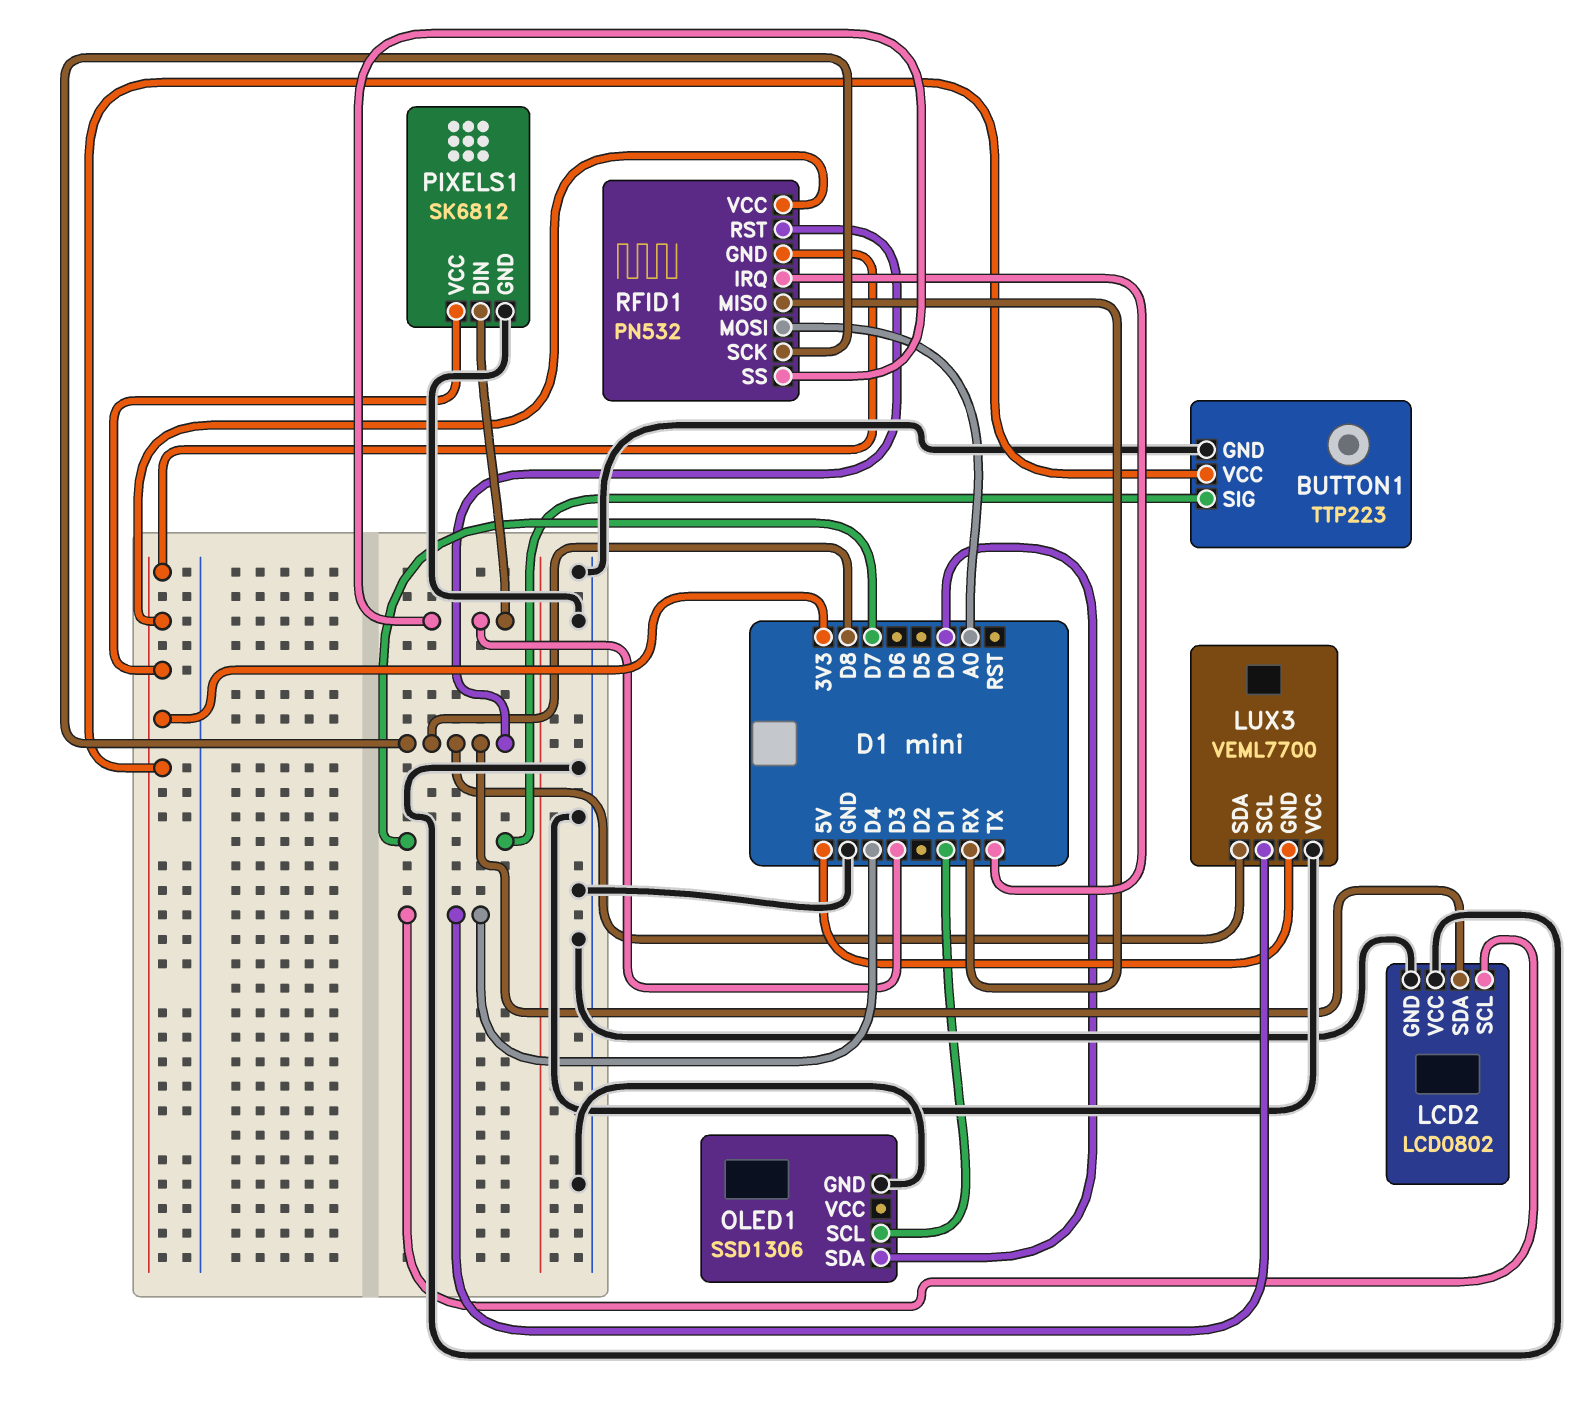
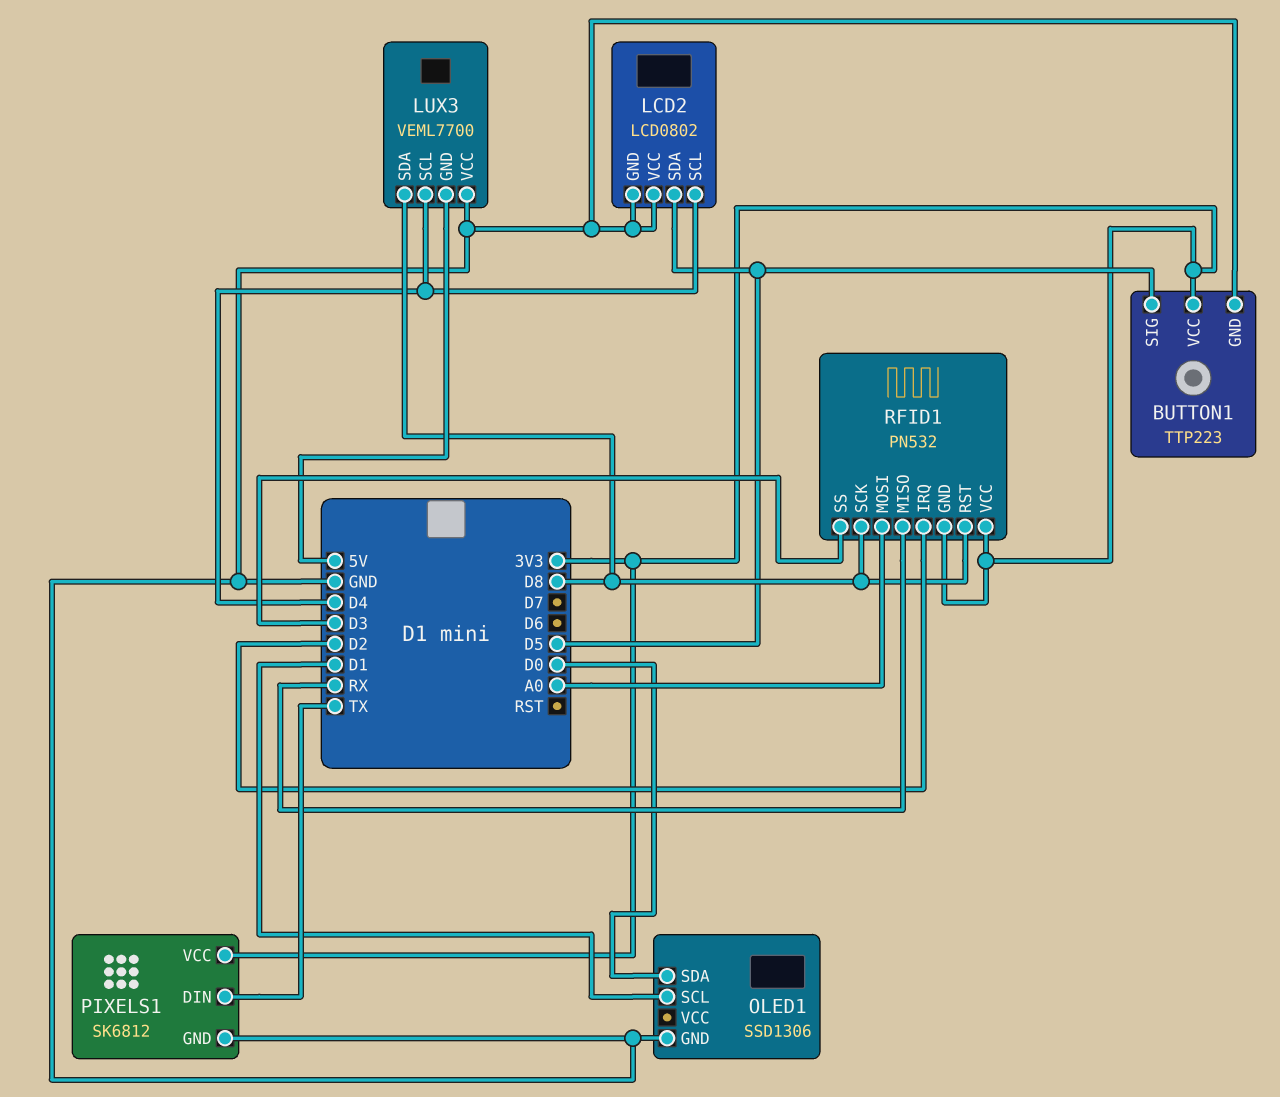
BUTTON1 pin SIG: D7 -> D5
LCD2 pin SDA: D8 -> D5
PIXELS1 pin DIN: D3 -> TX
RFID1 pin IRQ: TX -> D2

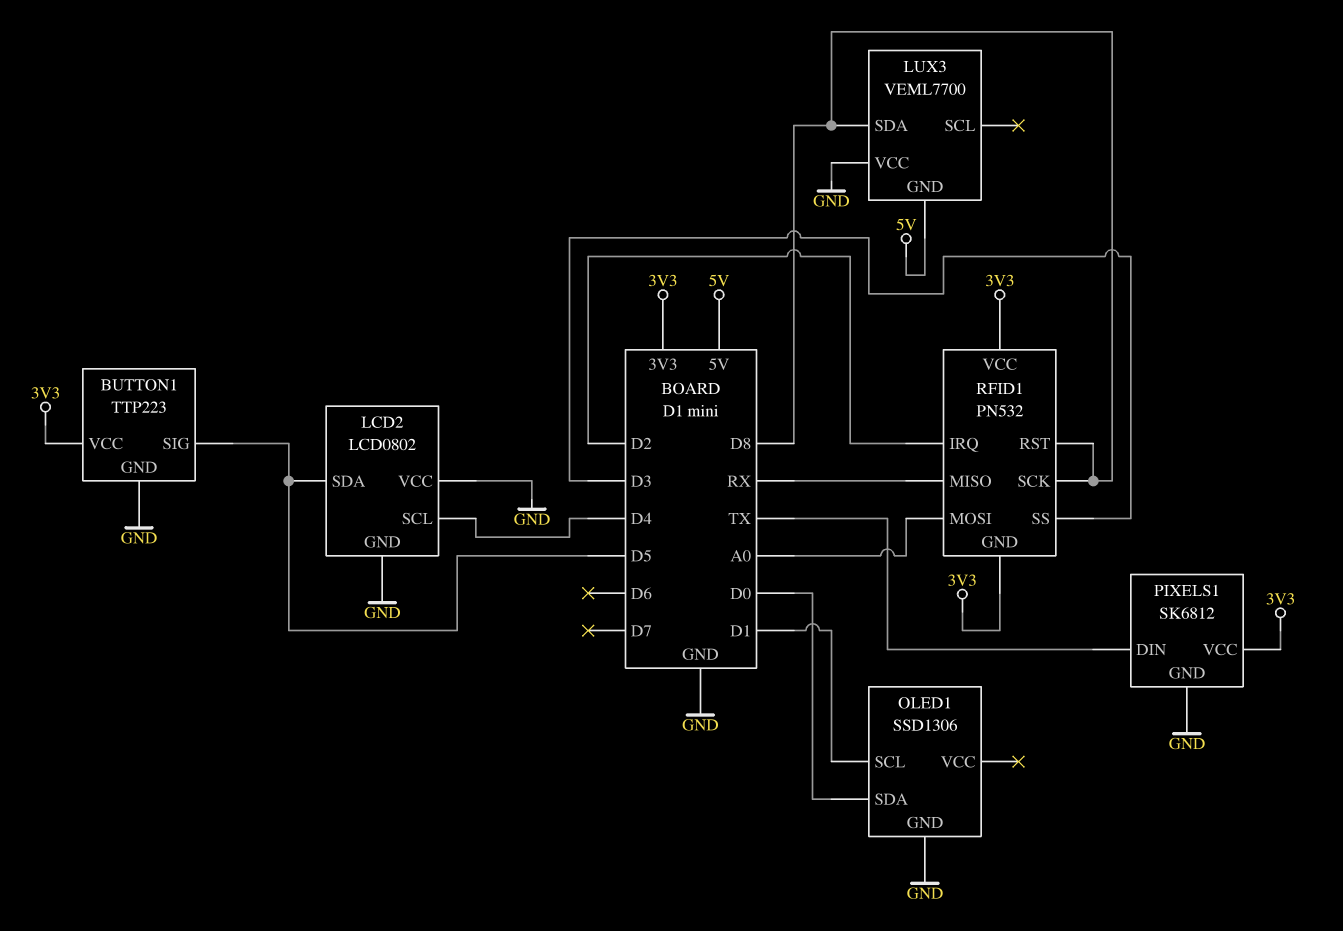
LUX3 pin SCL: D4 -> none

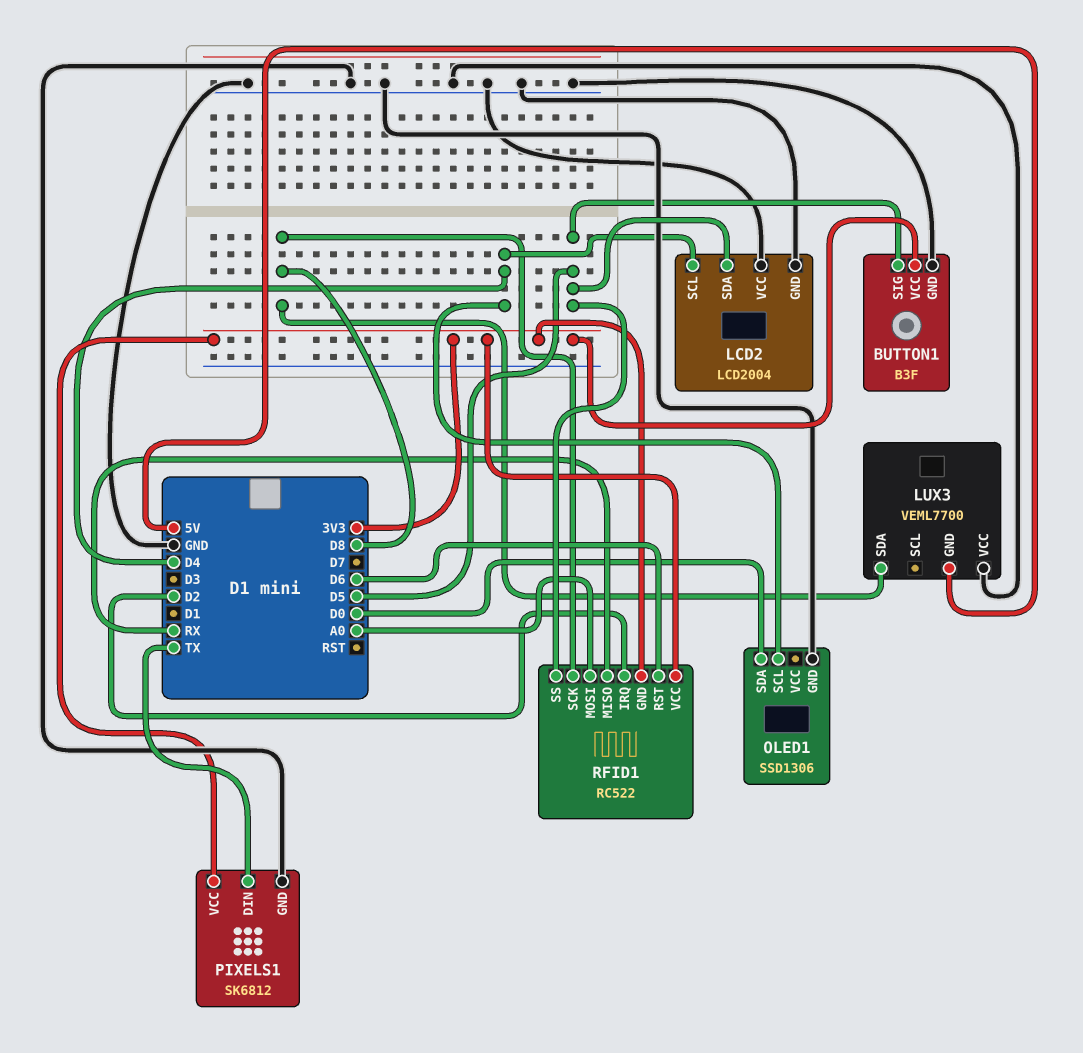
BUTTON1: TTP223 -> B3F
LCD2: LCD0802 -> LCD2004
OLED1 pin SCL: D1 -> D4
RFID1: PN532 -> RC522
RFID1 pin RST: D8 -> D6
RFID1 pin SS: D3 -> D5

